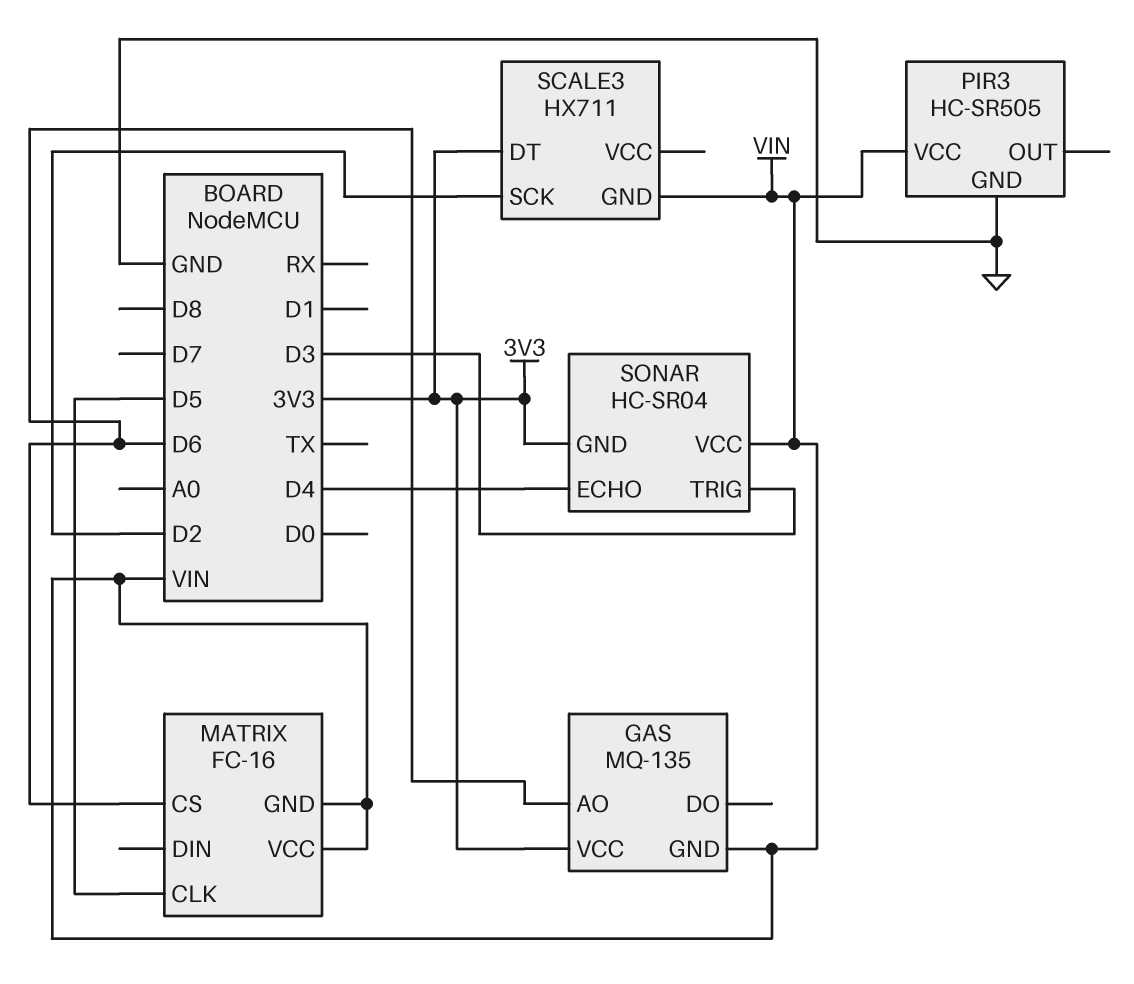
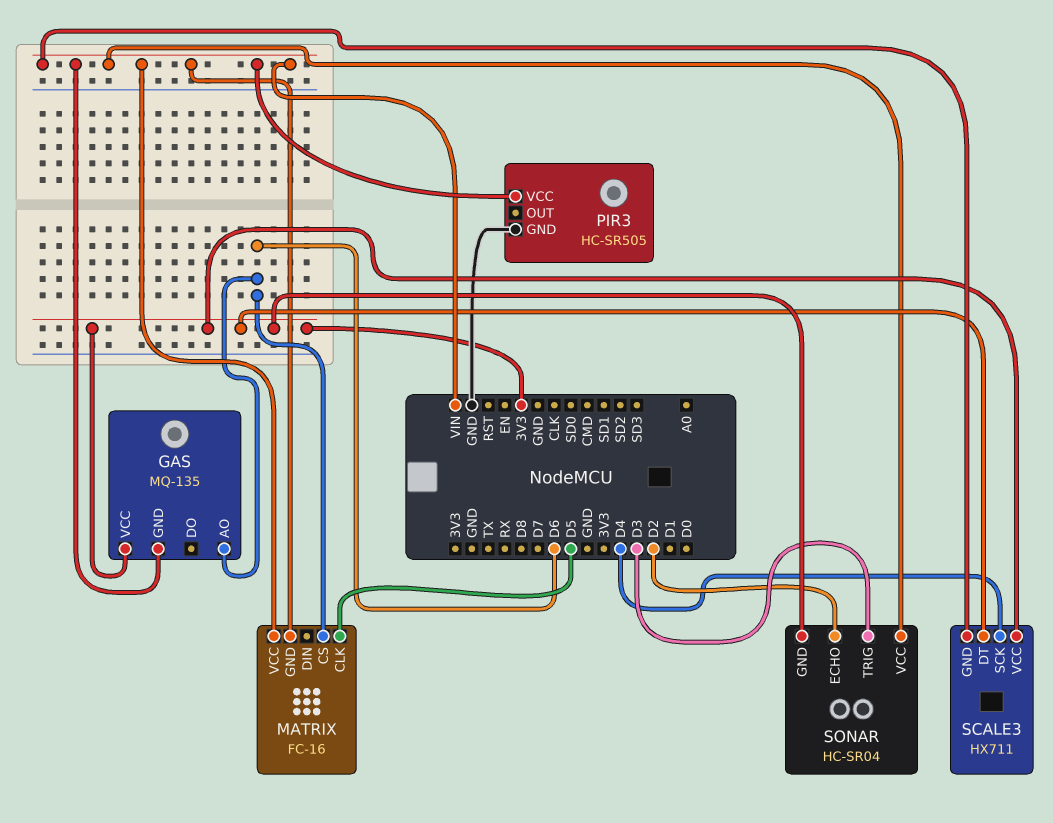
SCALE3 pin SCK: D2 -> D4
SCALE3 pin VCC: none -> 3V3
SONAR pin ECHO: D4 -> D2

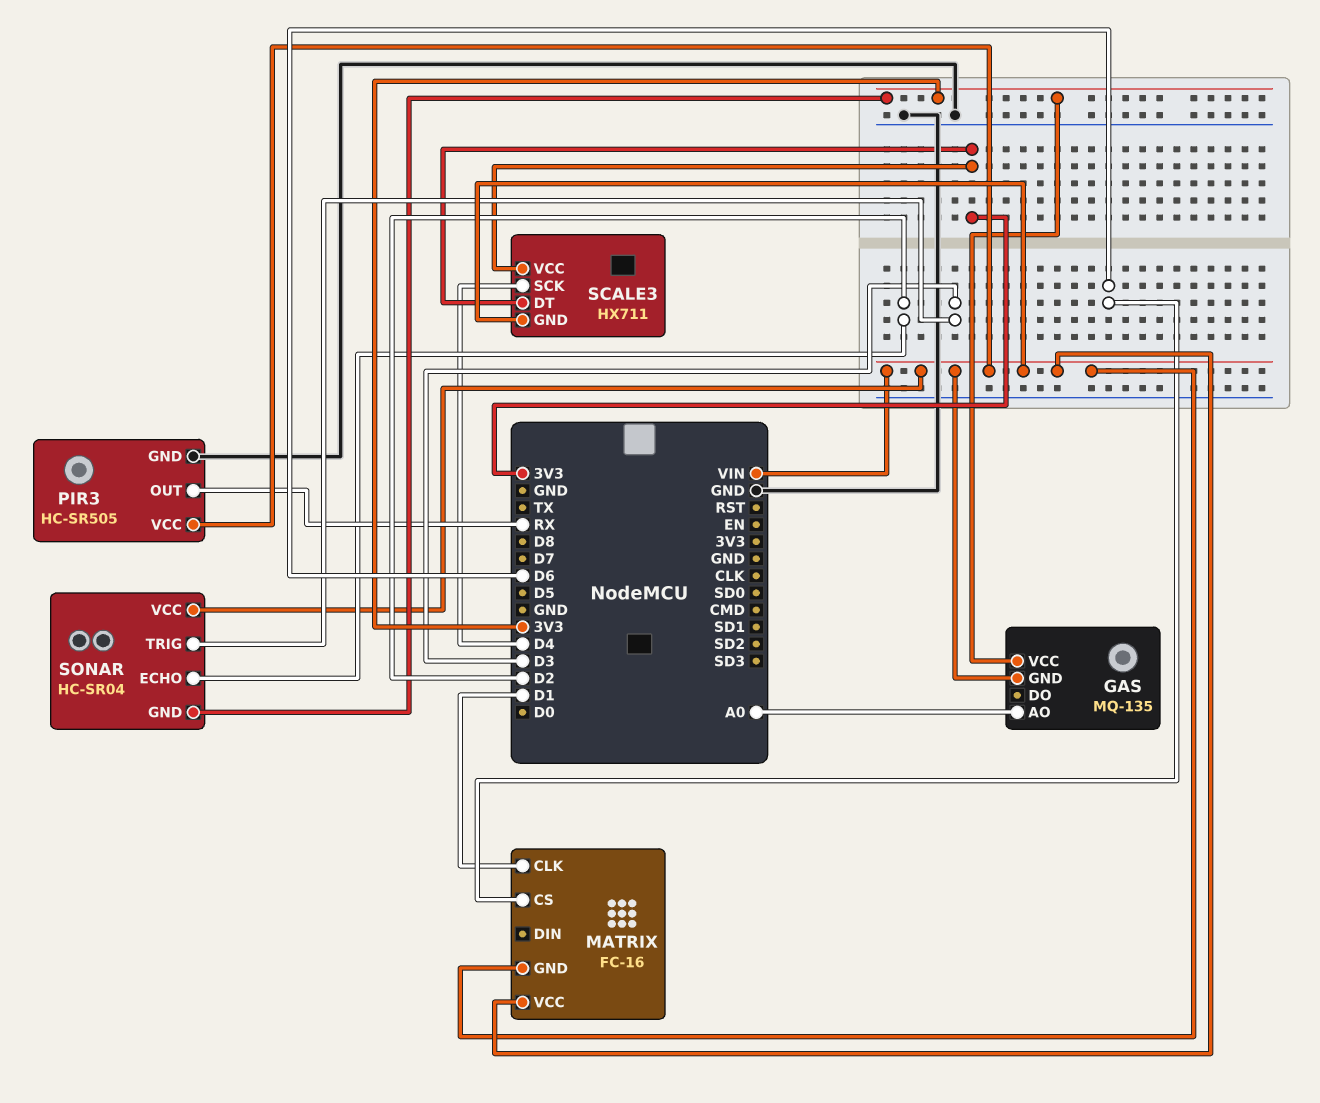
GAS pin AO: D6 -> A0
MATRIX pin CLK: D5 -> D1
PIR3 pin OUT: none -> RX

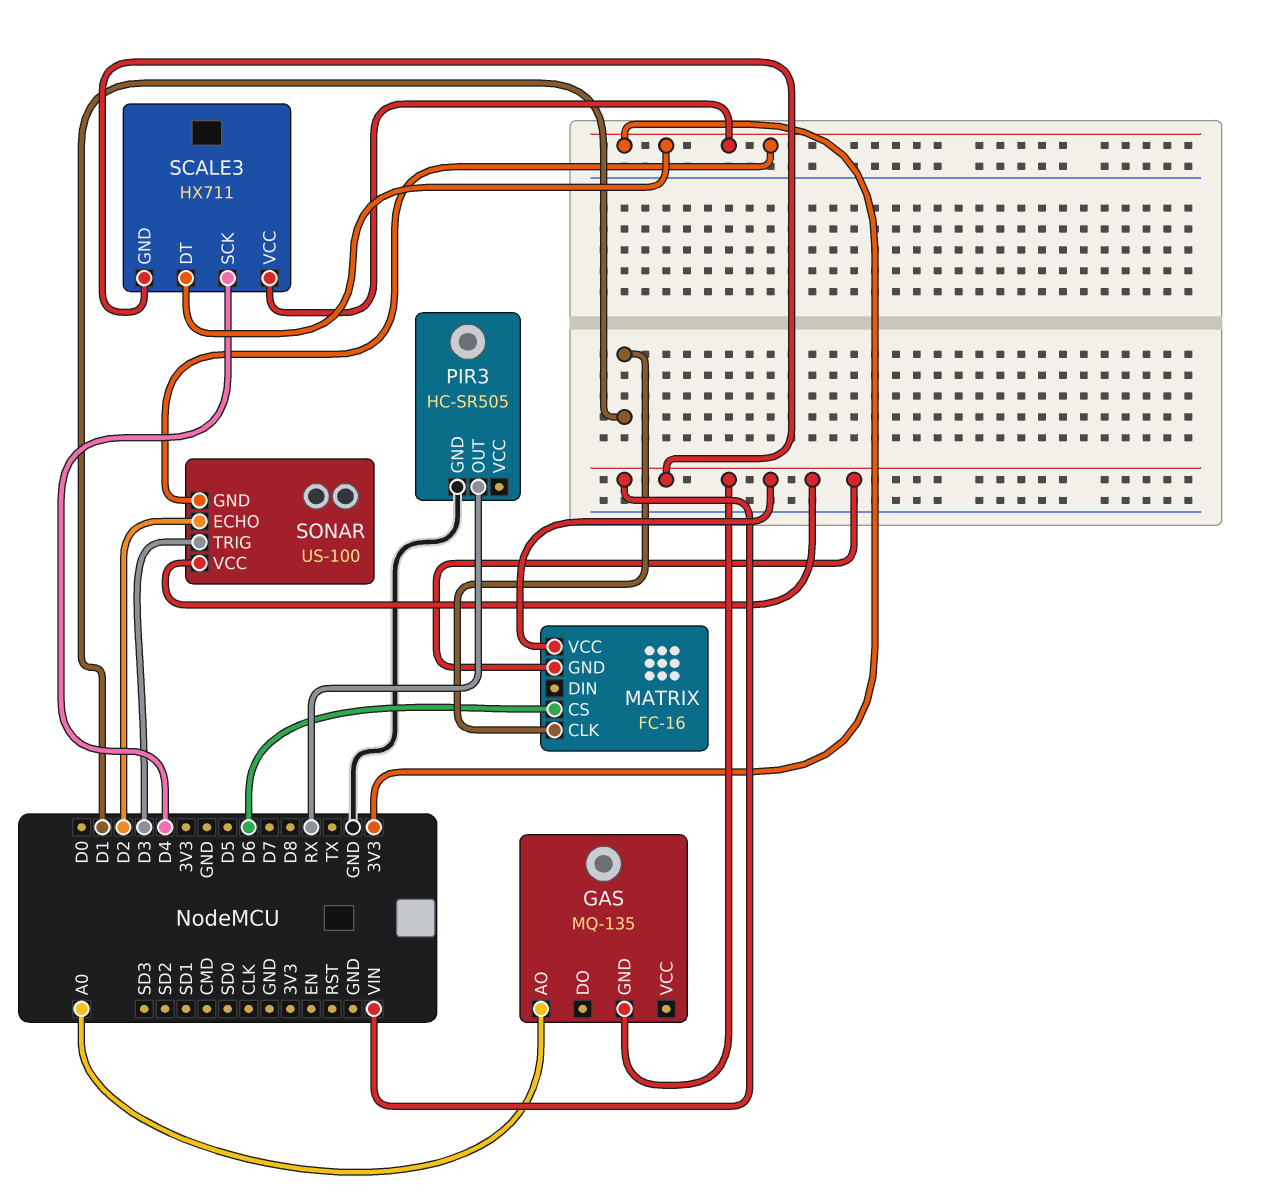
GAS pin VCC: 3V3 -> none
PIR3 pin VCC: VIN -> none
SONAR: HC-SR04 -> US-100

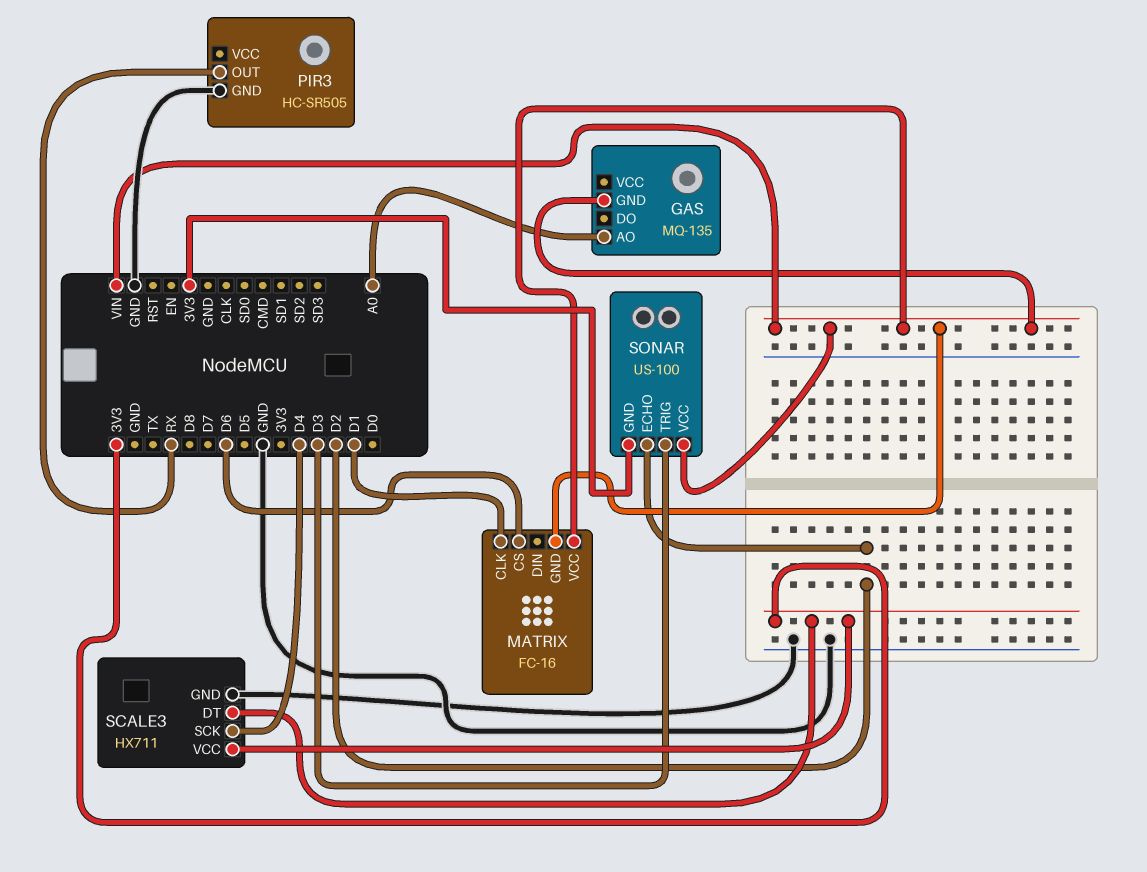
SCALE3 pin GND: VIN -> GND

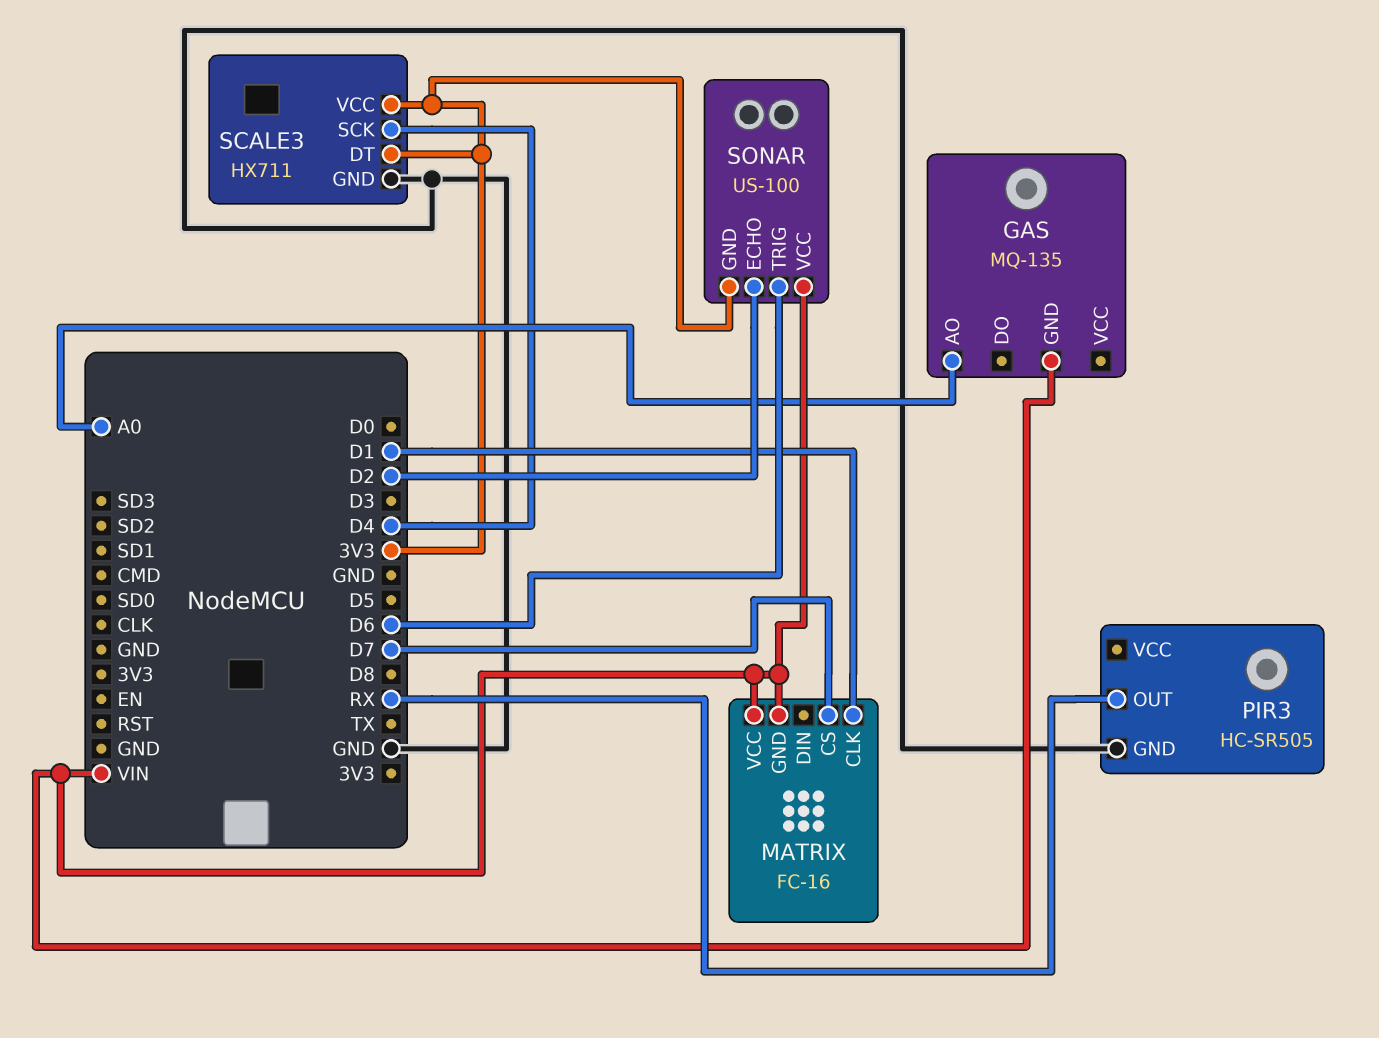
MATRIX pin CS: D6 -> D7
SONAR pin TRIG: D3 -> D6

